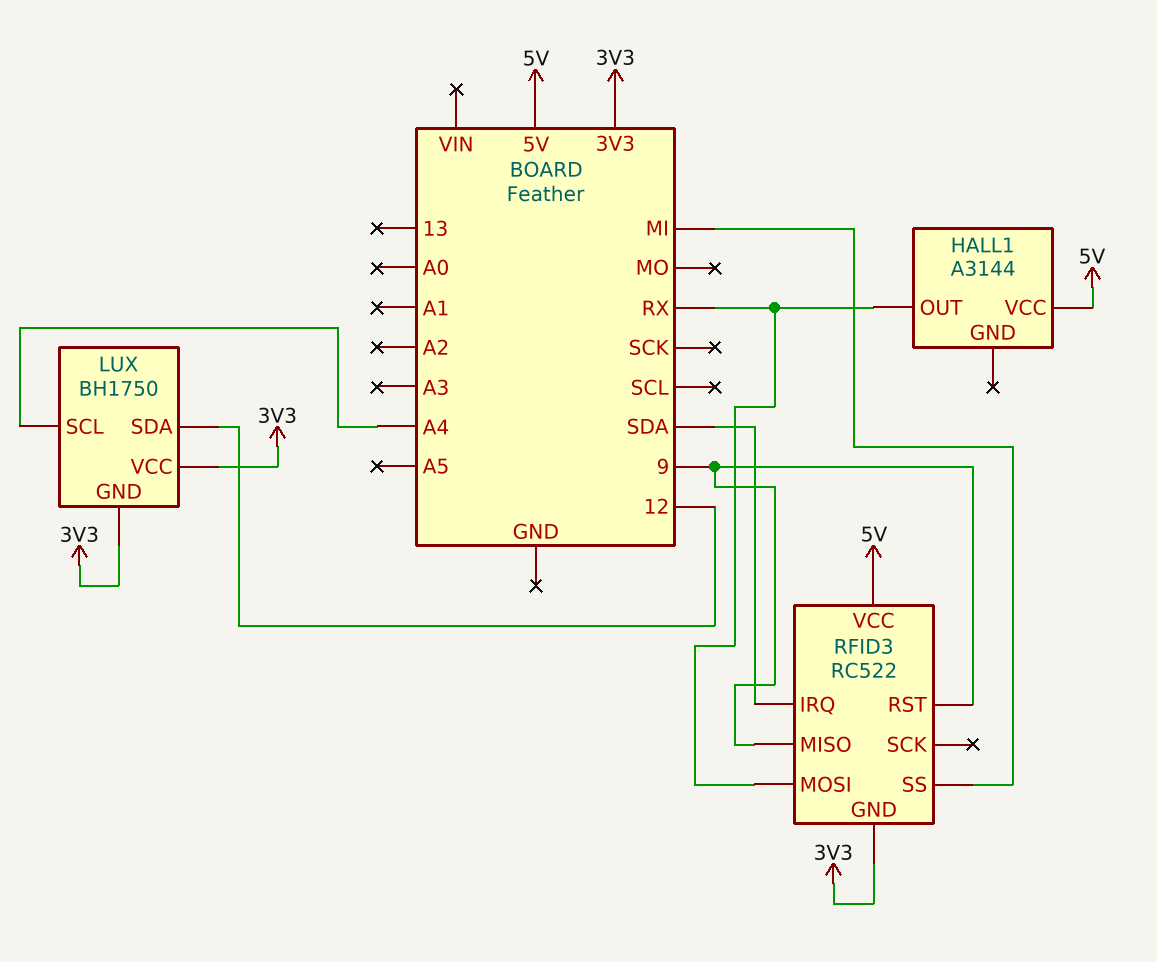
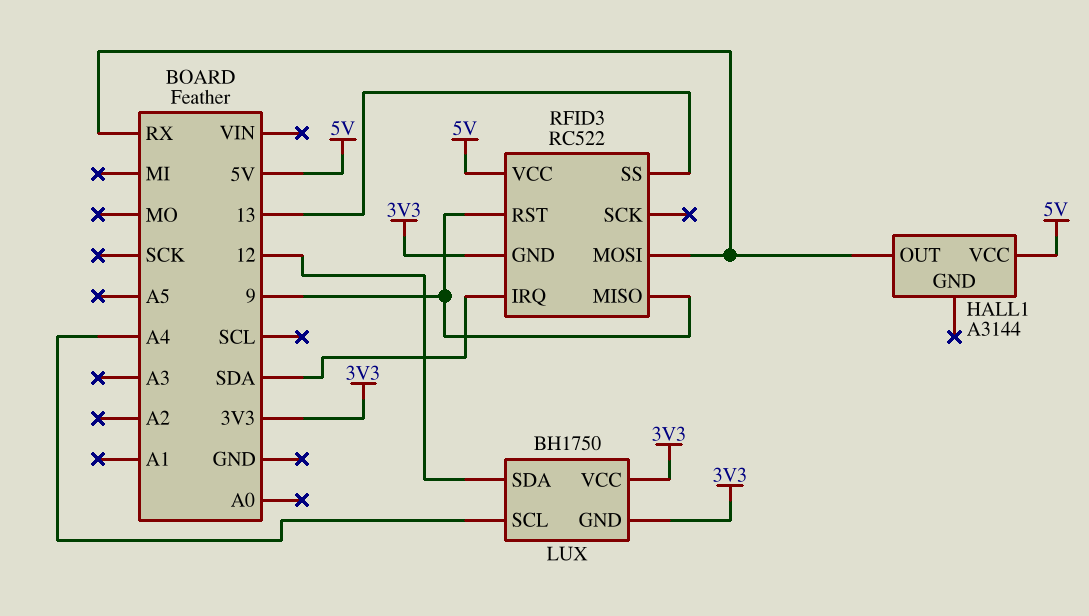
RFID3 pin SS: MI -> 13

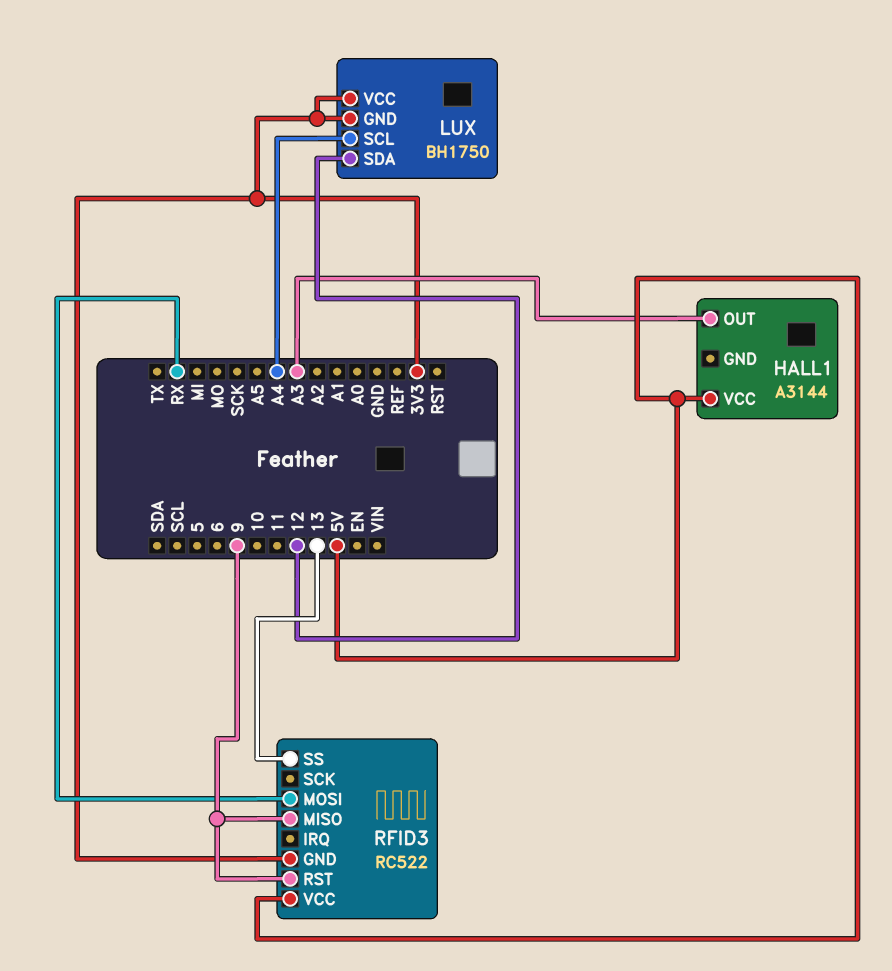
HALL1 pin OUT: RX -> A3
RFID3 pin IRQ: SDA -> none

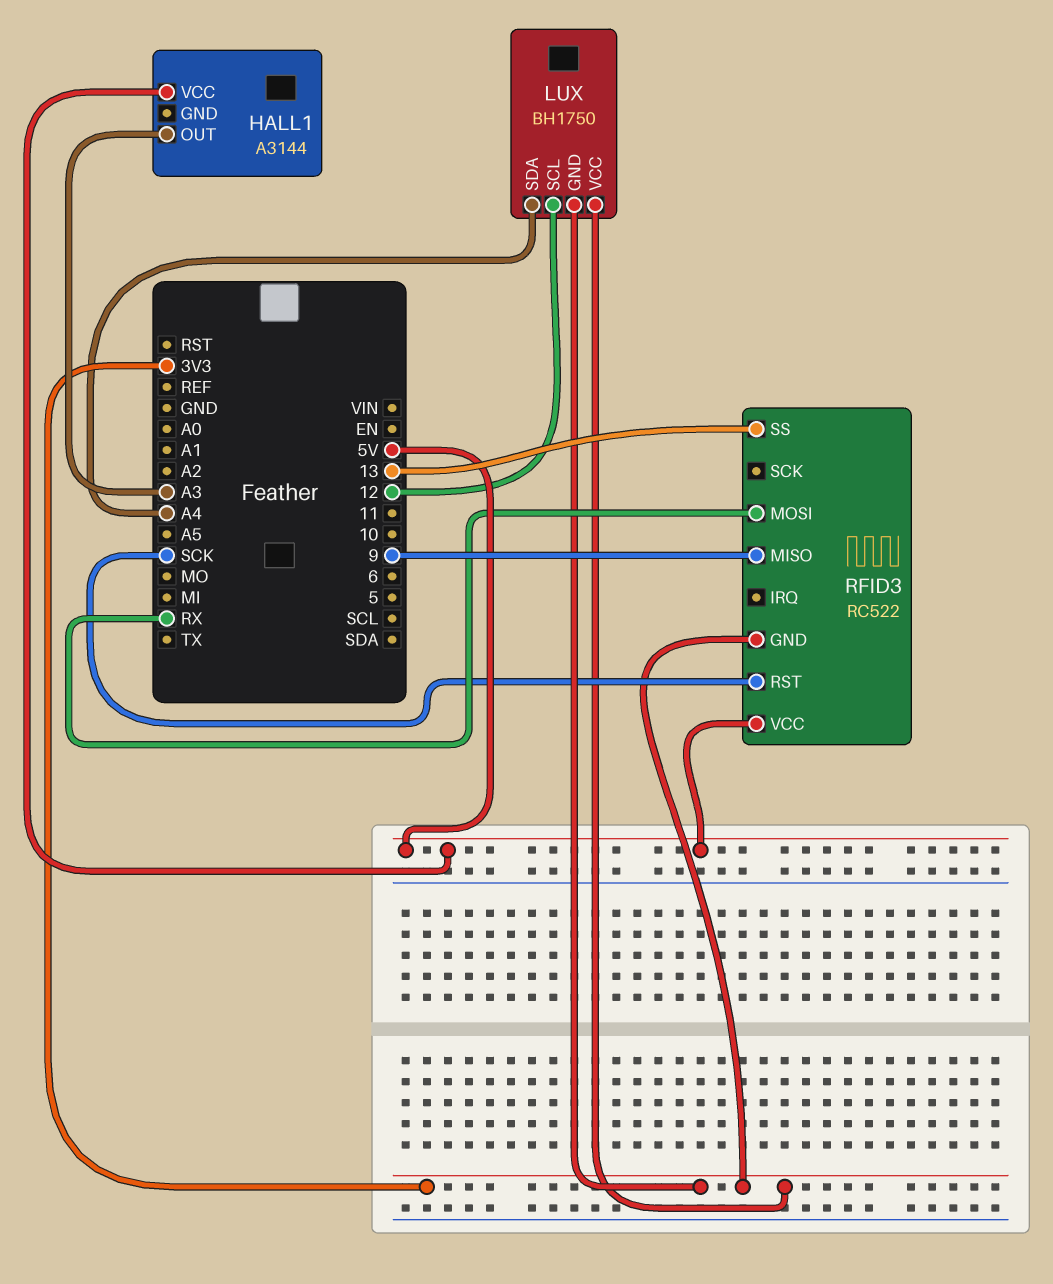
LUX pin SCL: A4 -> 12
LUX pin SDA: 12 -> A4
RFID3 pin RST: 9 -> SCK

